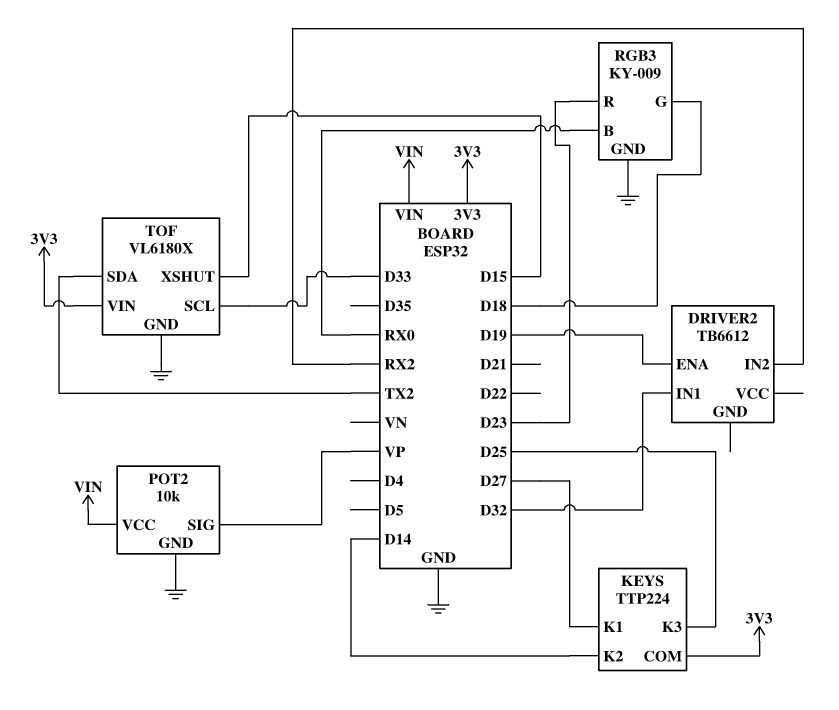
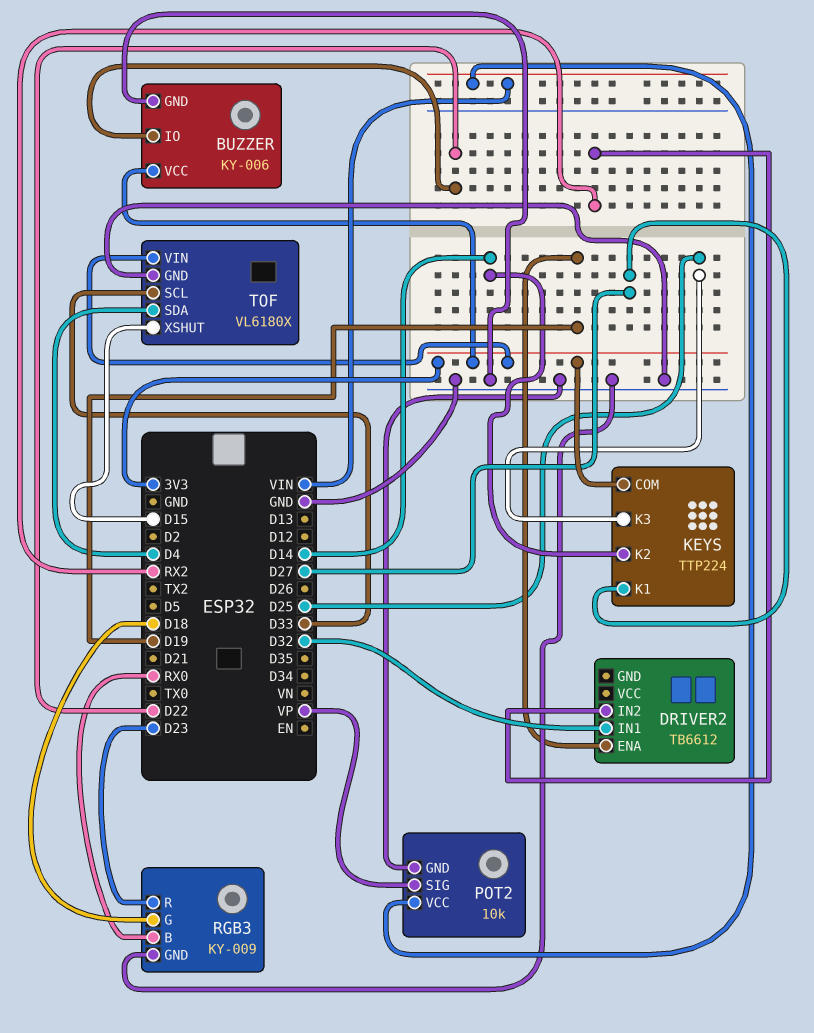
BUZZER: none -> KY-006
BUZZER pin GND: none -> GND
BUZZER pin IO: none -> D22
BUZZER pin VCC: none -> 3V3
TOF pin SDA: TX2 -> D4

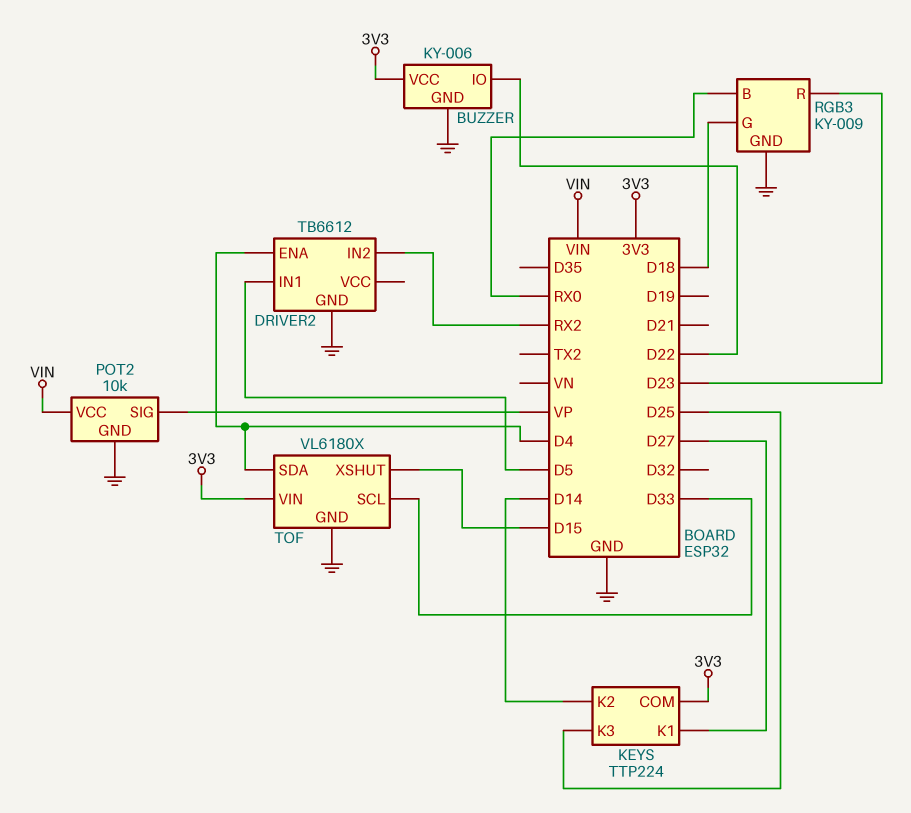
DRIVER2 pin ENA: D19 -> D4
DRIVER2 pin GND: none -> GND
DRIVER2 pin IN1: D32 -> D5

